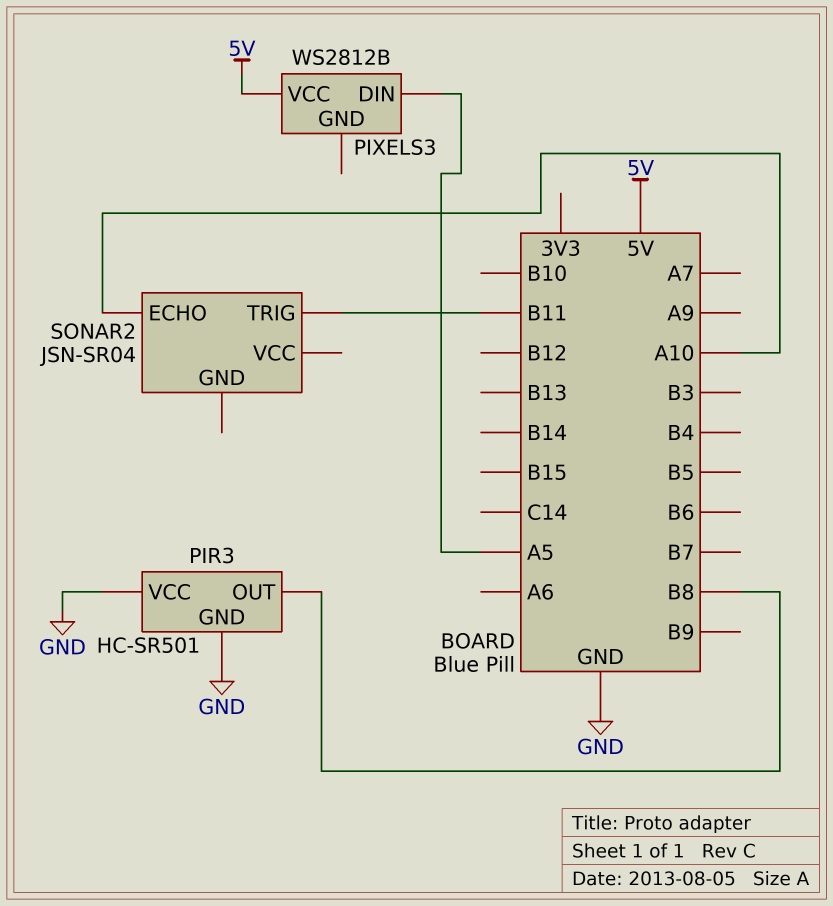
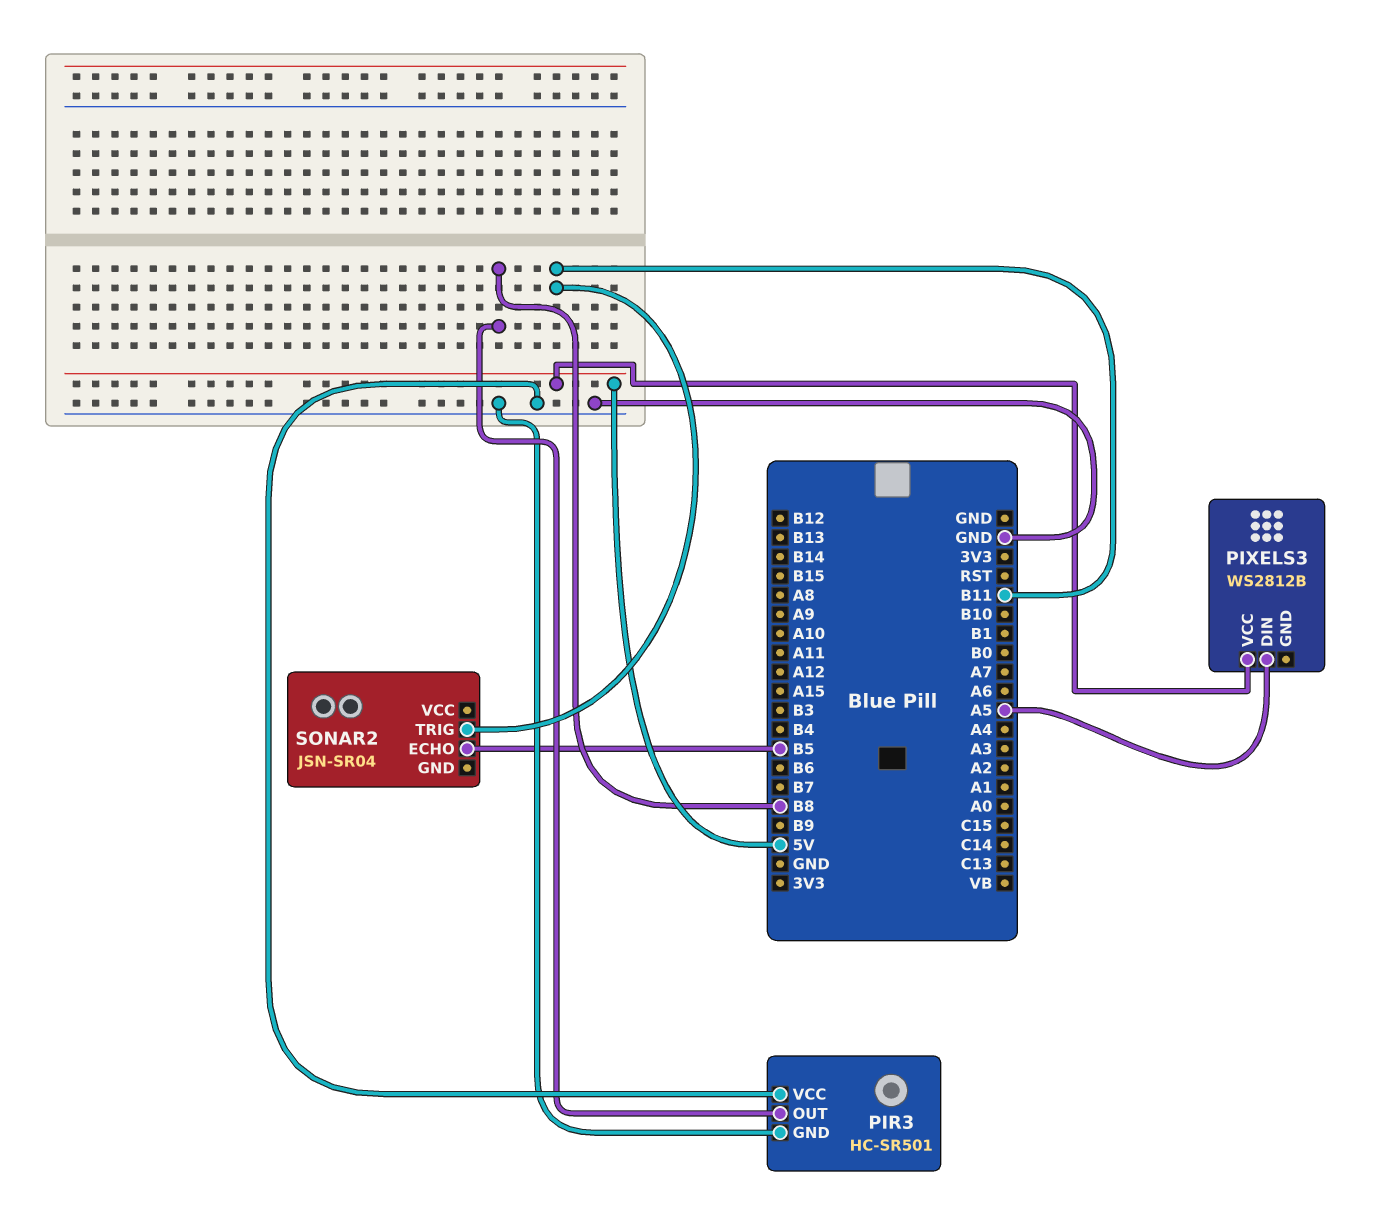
SONAR2 pin ECHO: A10 -> B5

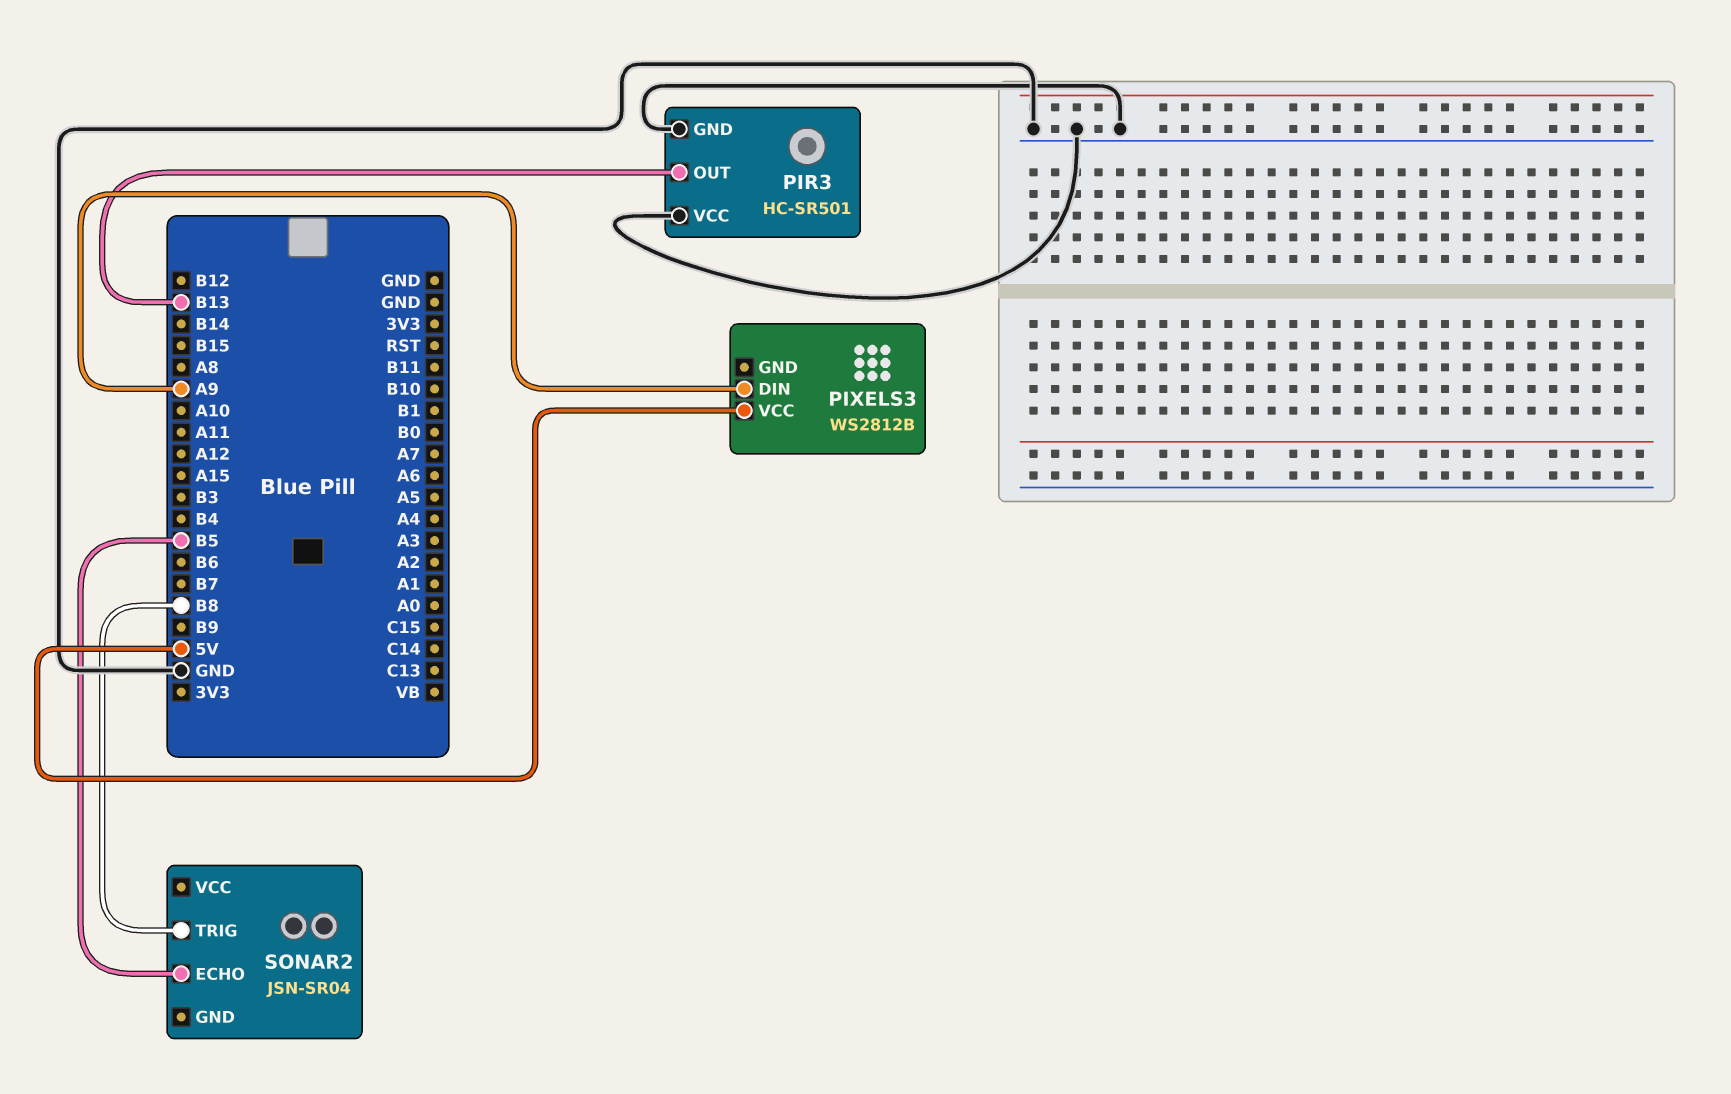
PIR3 pin OUT: B8 -> B13
PIXELS3 pin DIN: A5 -> A9
SONAR2 pin TRIG: B11 -> B8

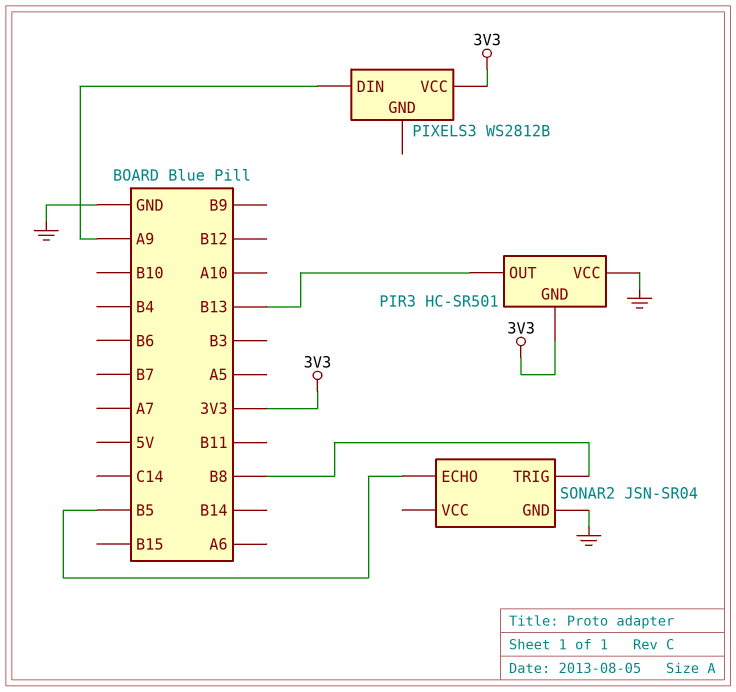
PIR3 pin GND: GND -> 3V3
PIXELS3 pin VCC: 5V -> 3V3
SONAR2 pin GND: none -> GND

